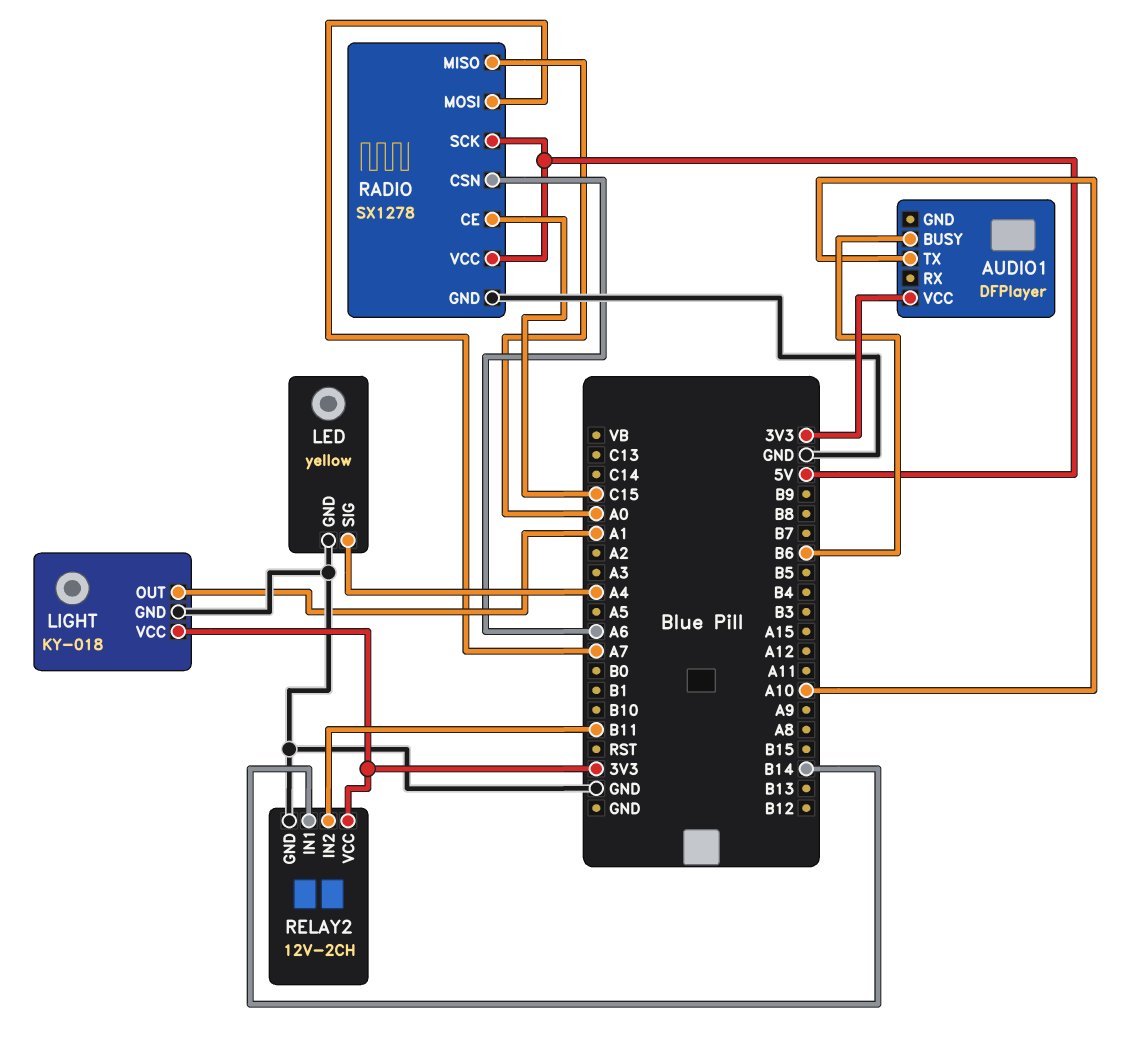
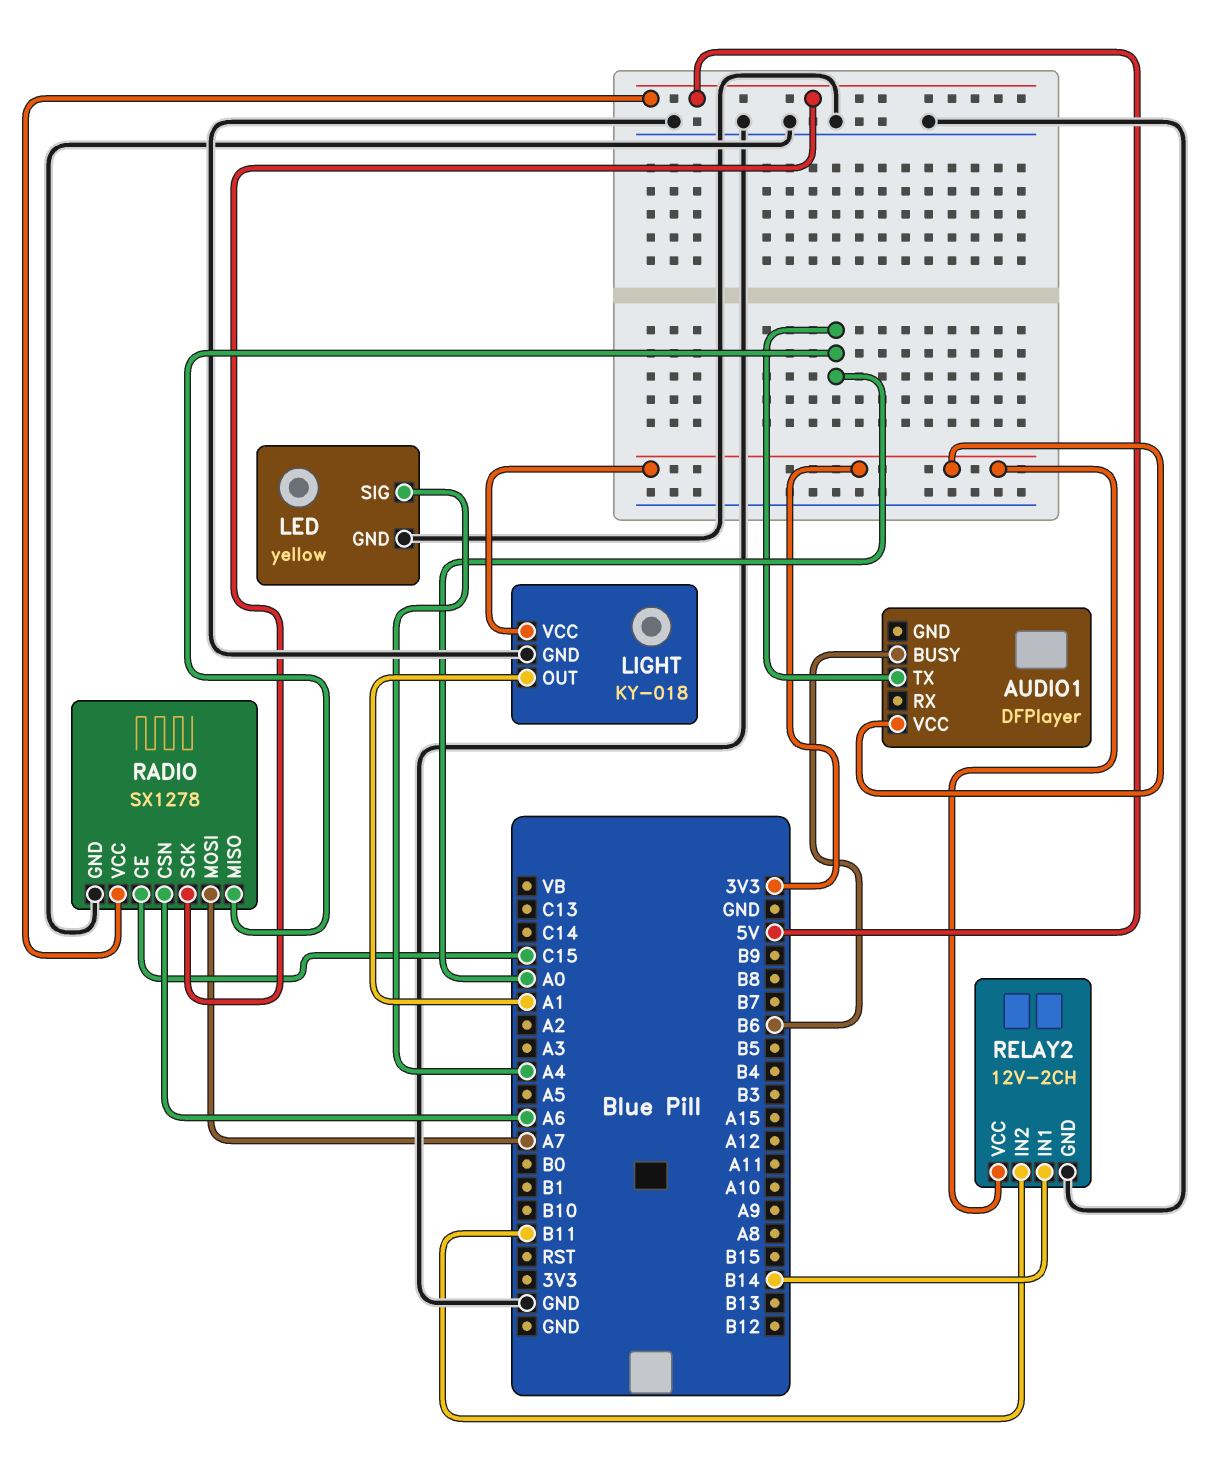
AUDIO1 pin TX: A10 -> A0

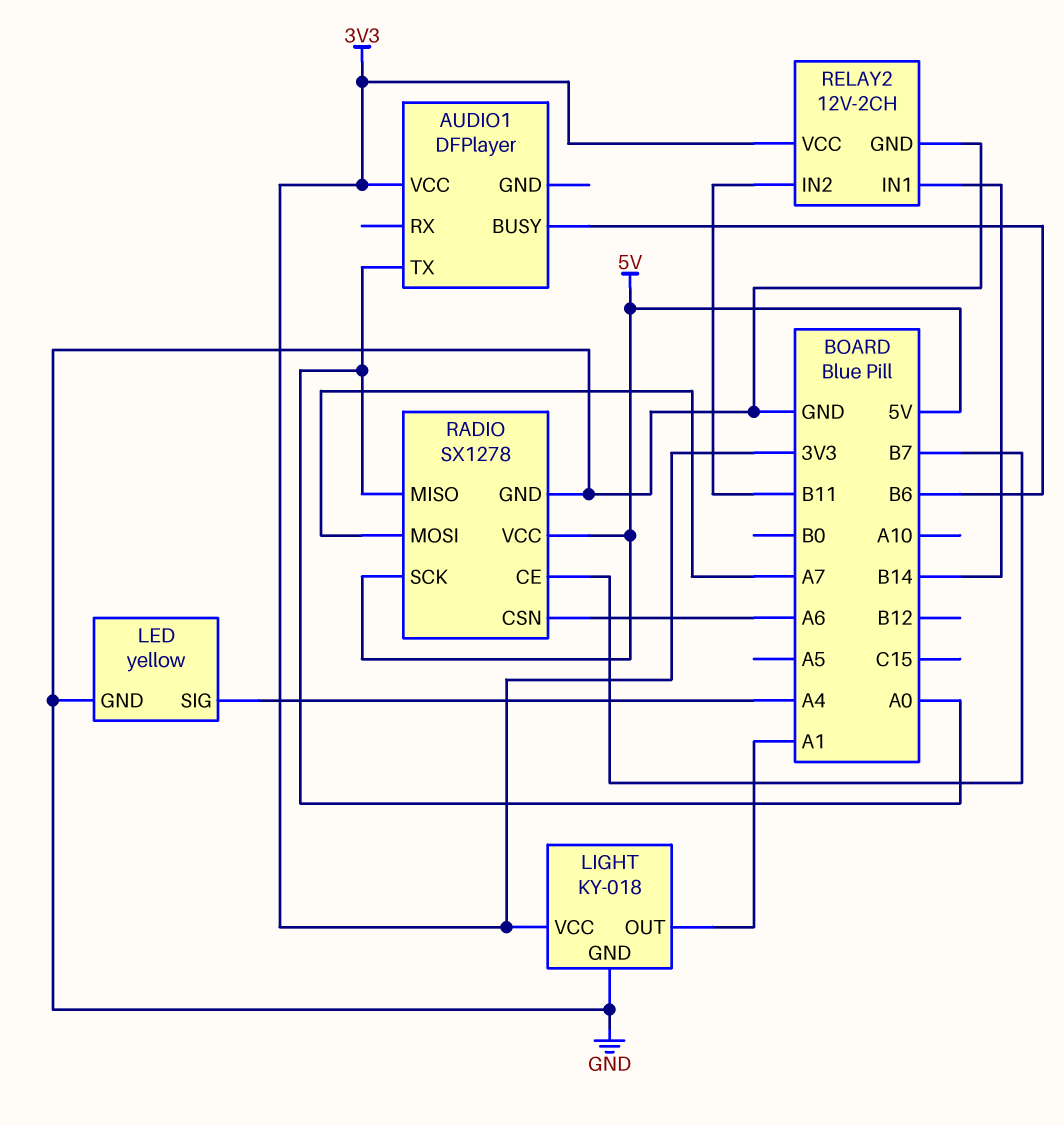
RADIO pin CE: C15 -> B7

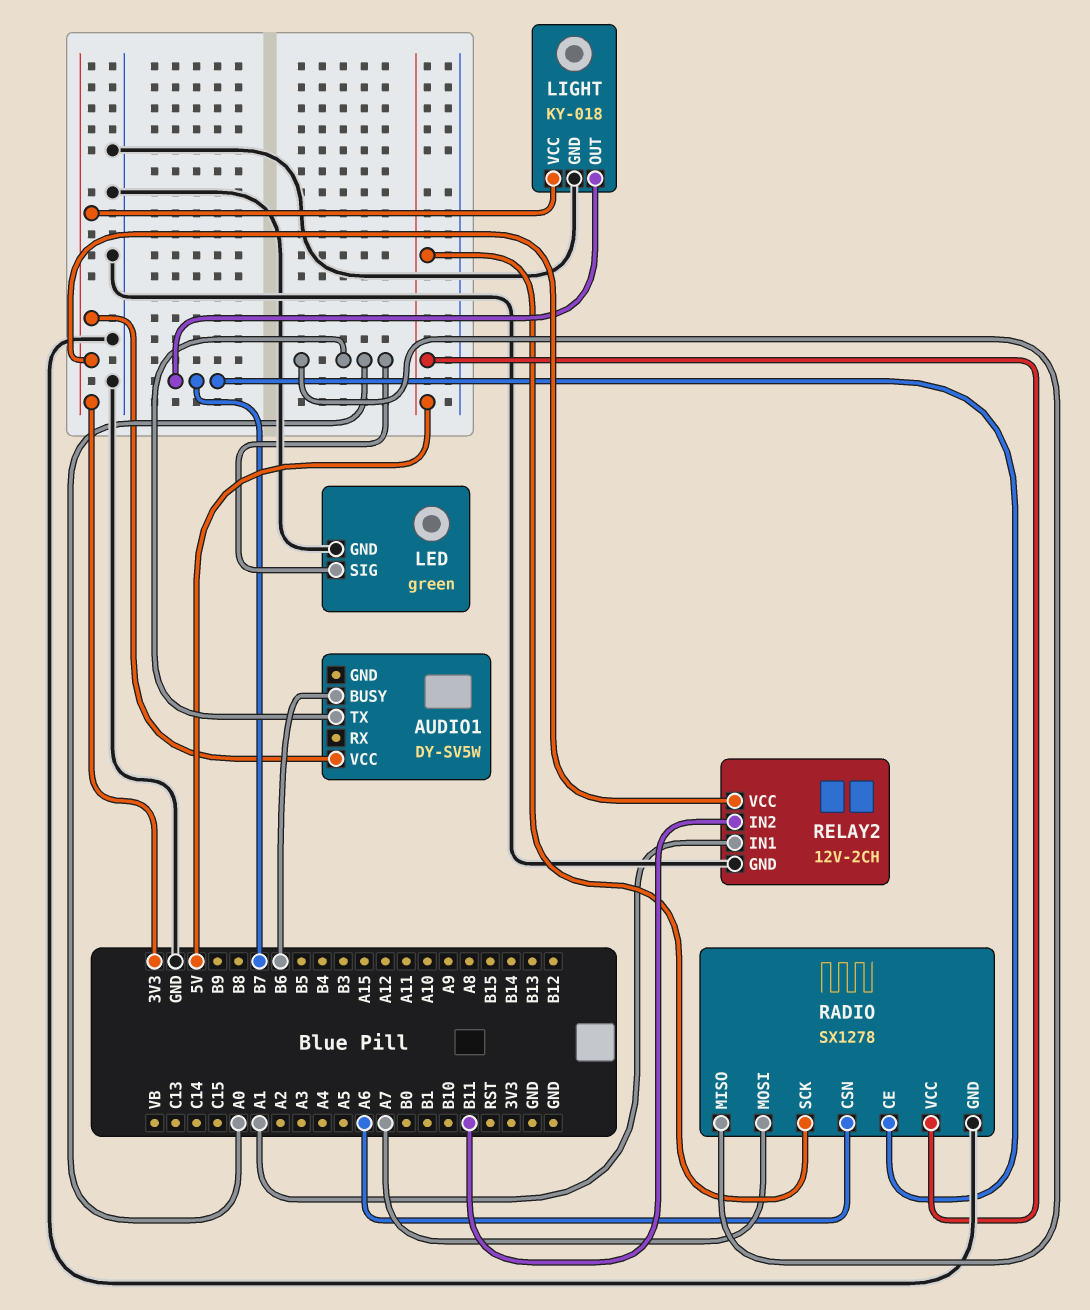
AUDIO1: DFPlayer -> DY-SV5W
LED: yellow -> green
LED pin SIG: A4 -> A0
LIGHT pin OUT: A1 -> B7
RELAY2 pin IN1: B14 -> A1

